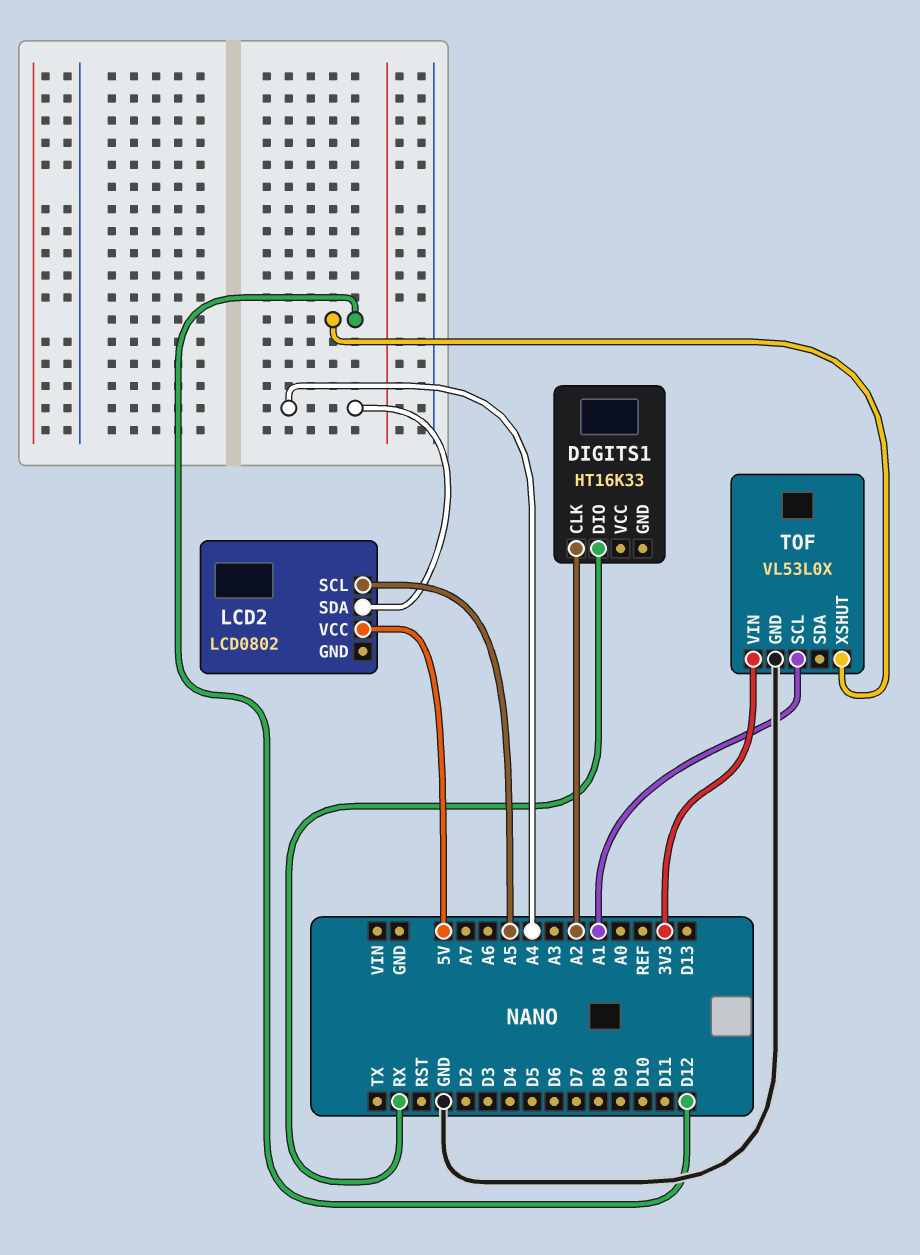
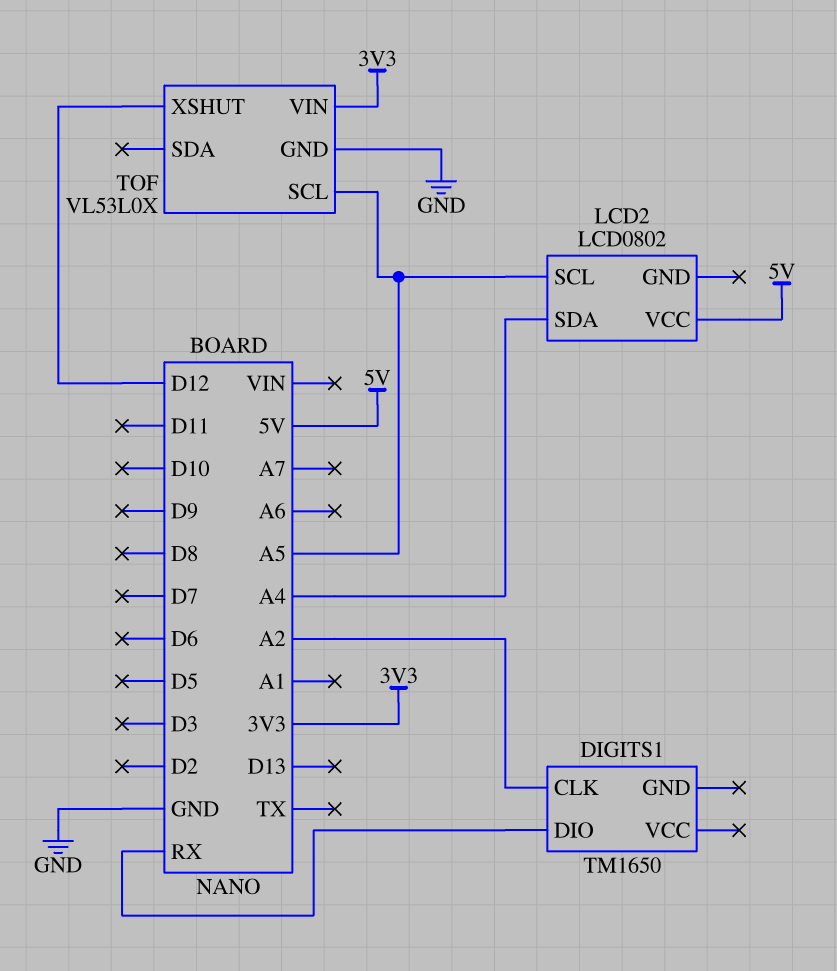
DIGITS1: HT16K33 -> TM1650
TOF pin SCL: A1 -> A5

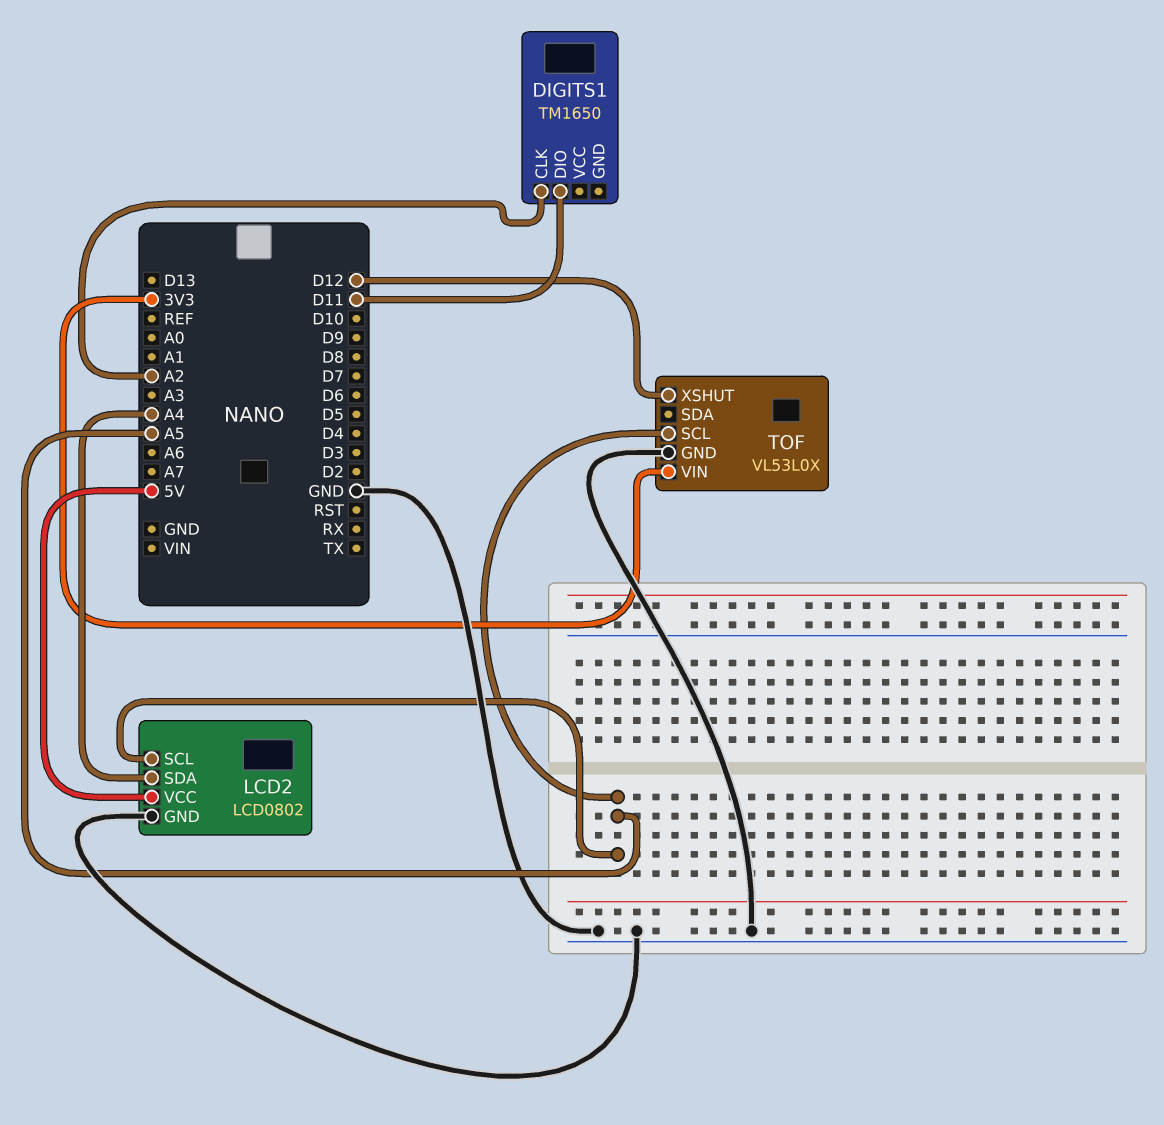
DIGITS1 pin DIO: RX -> D11
LCD2 pin GND: none -> GND

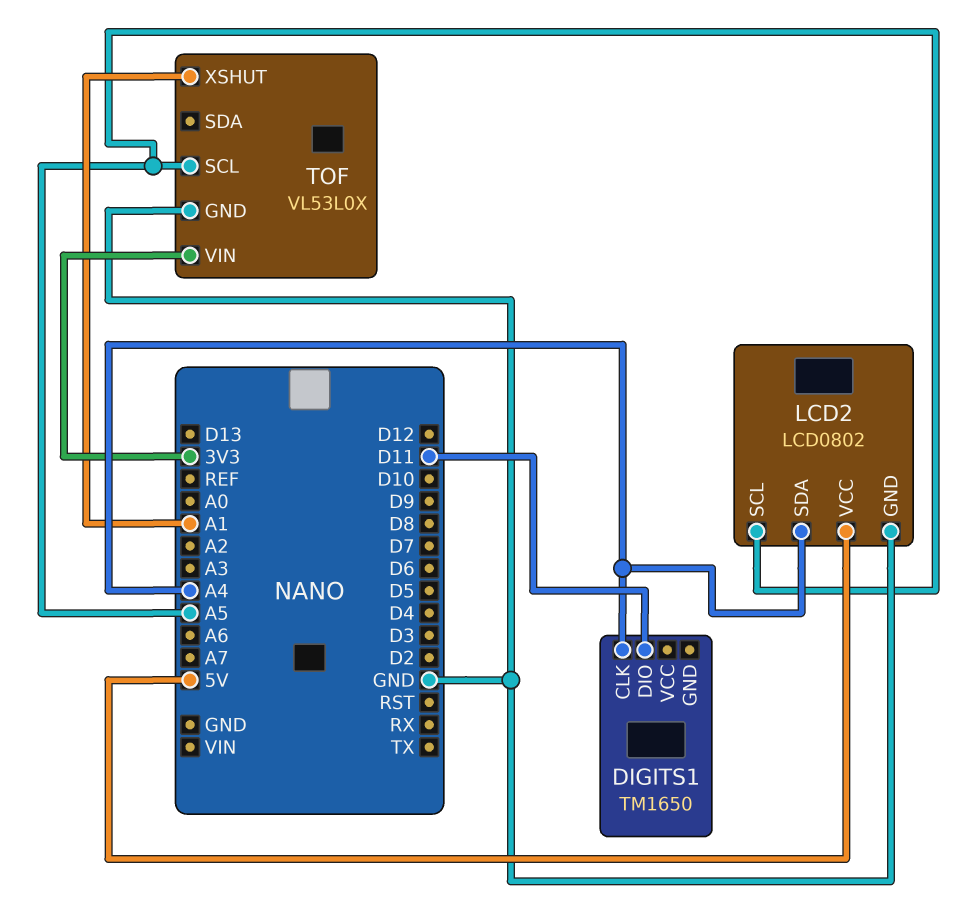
DIGITS1 pin CLK: A2 -> A4
TOF pin XSHUT: D12 -> A1

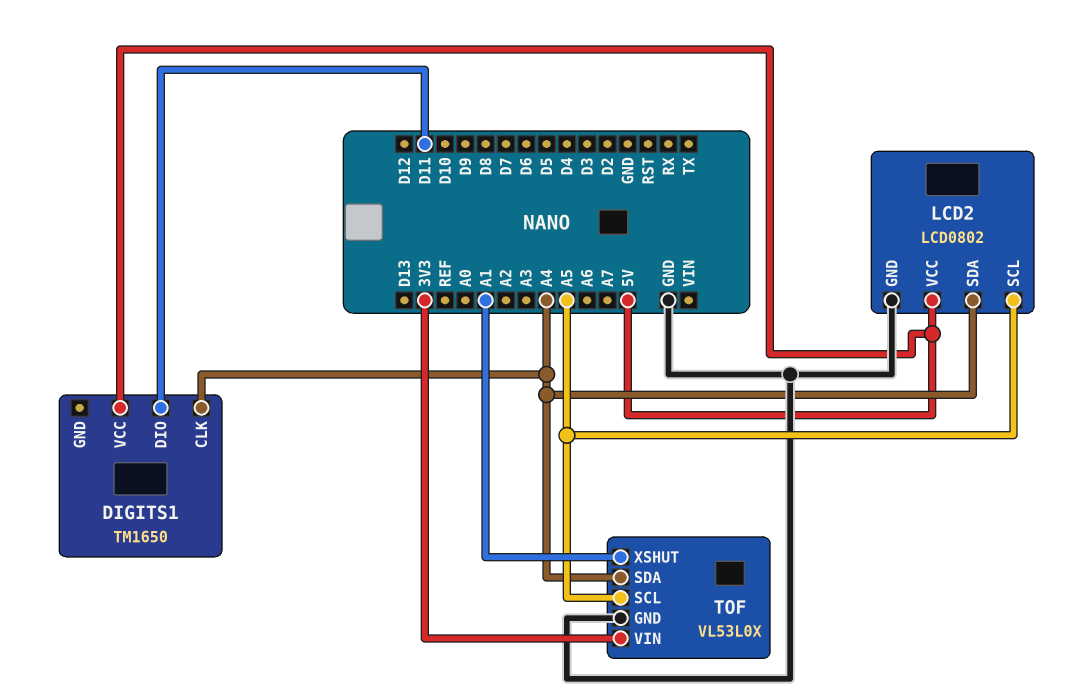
DIGITS1 pin VCC: none -> 5V
TOF pin SDA: none -> A4

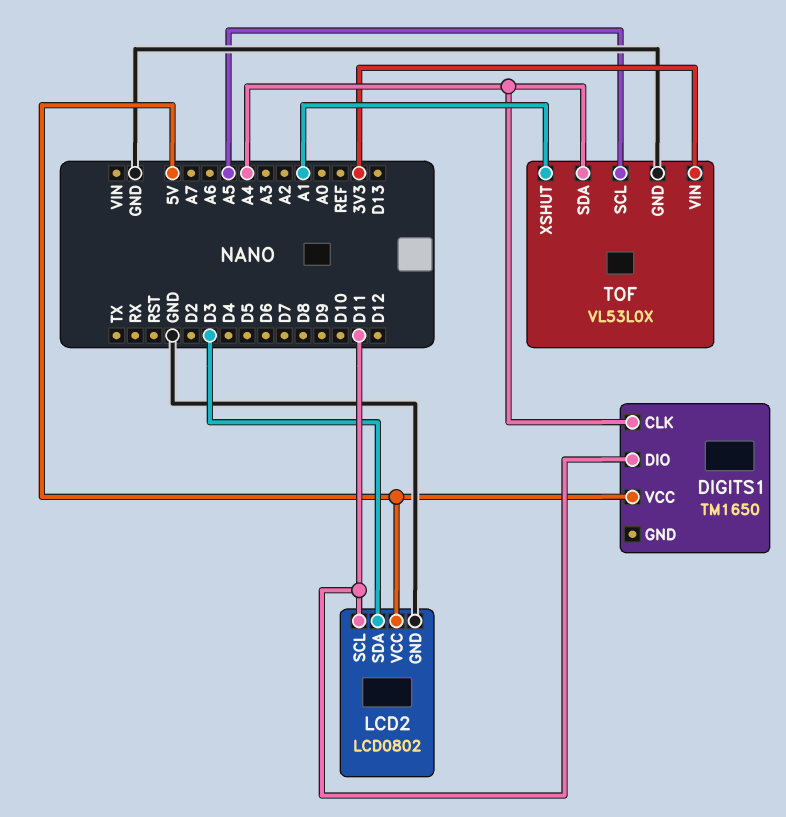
LCD2 pin SCL: A5 -> D11
LCD2 pin SDA: A4 -> D3

